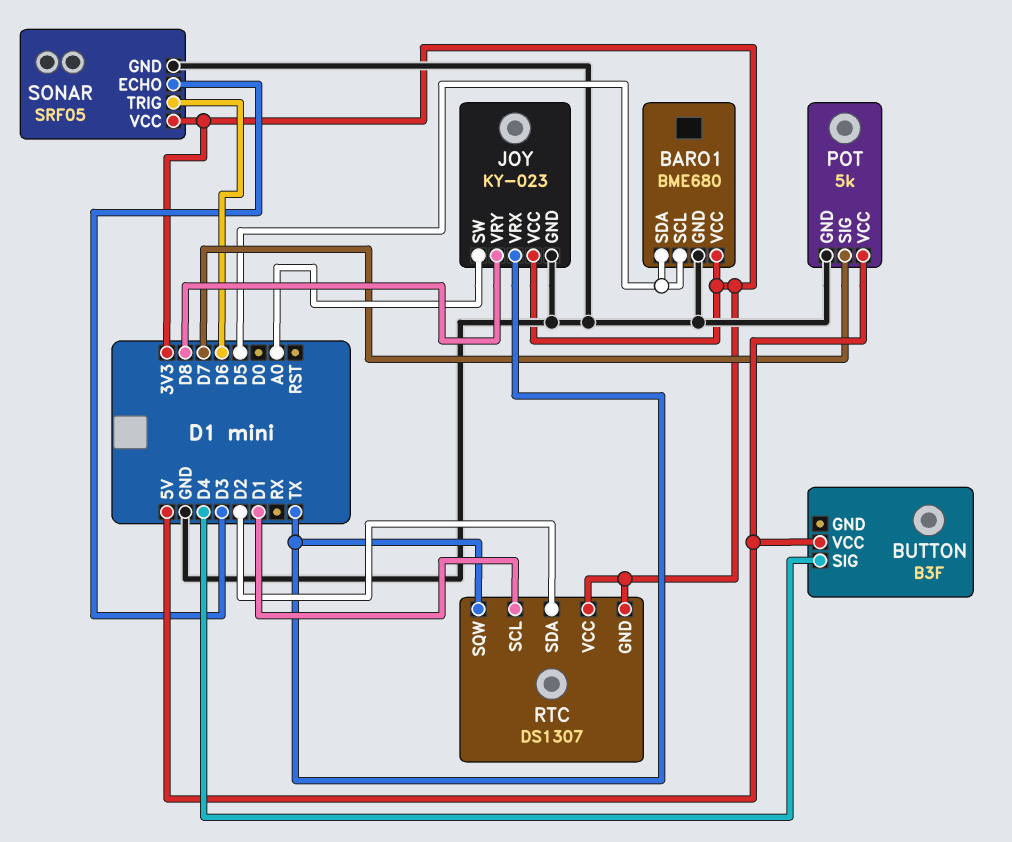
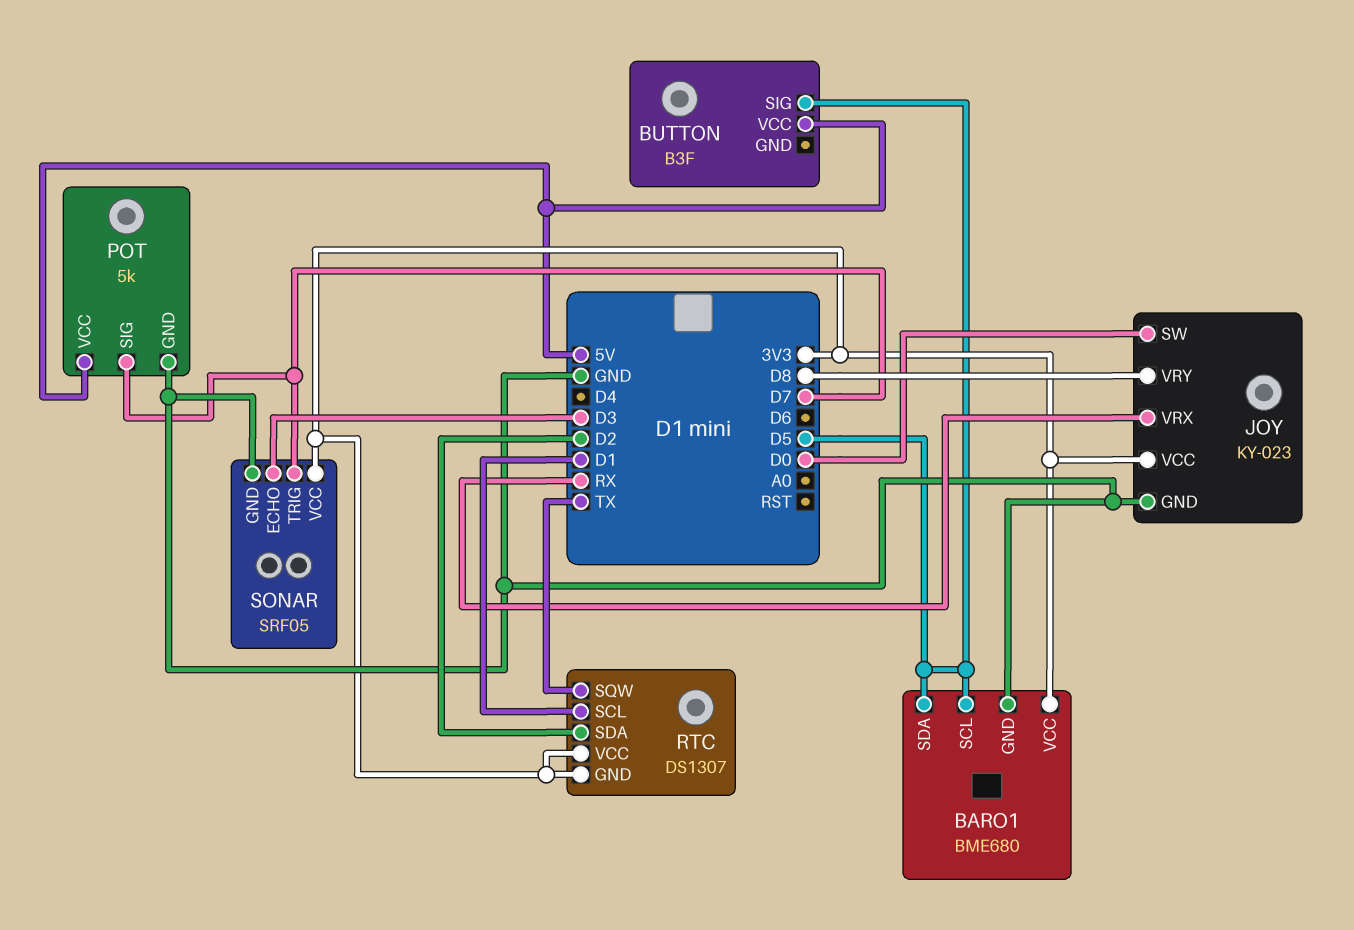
BUTTON pin SIG: D4 -> D5
JOY pin SW: A0 -> D0
JOY pin VRX: TX -> RX
SONAR pin TRIG: D6 -> D7

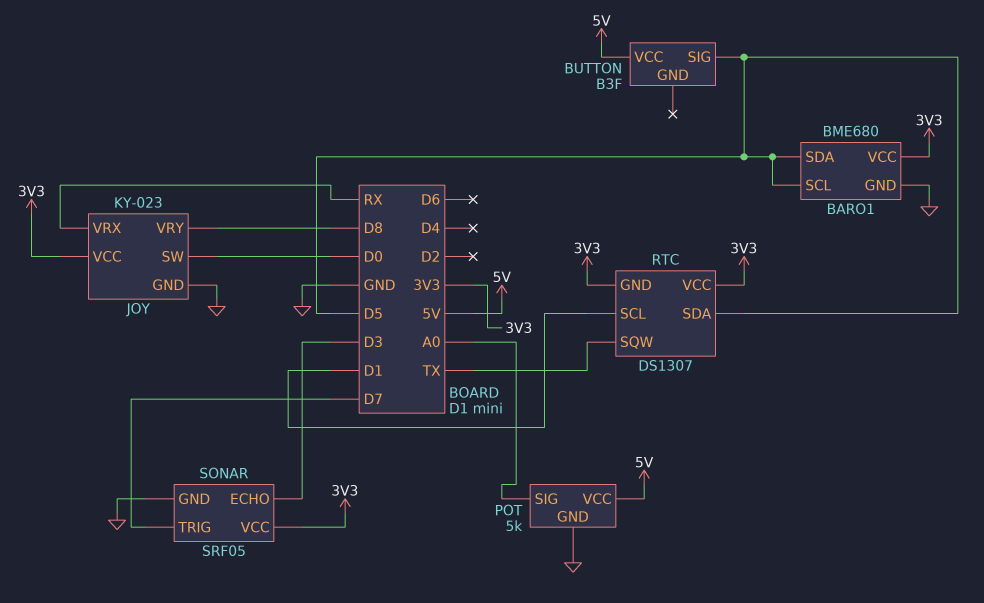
POT pin SIG: D7 -> A0
RTC pin SDA: D2 -> D5

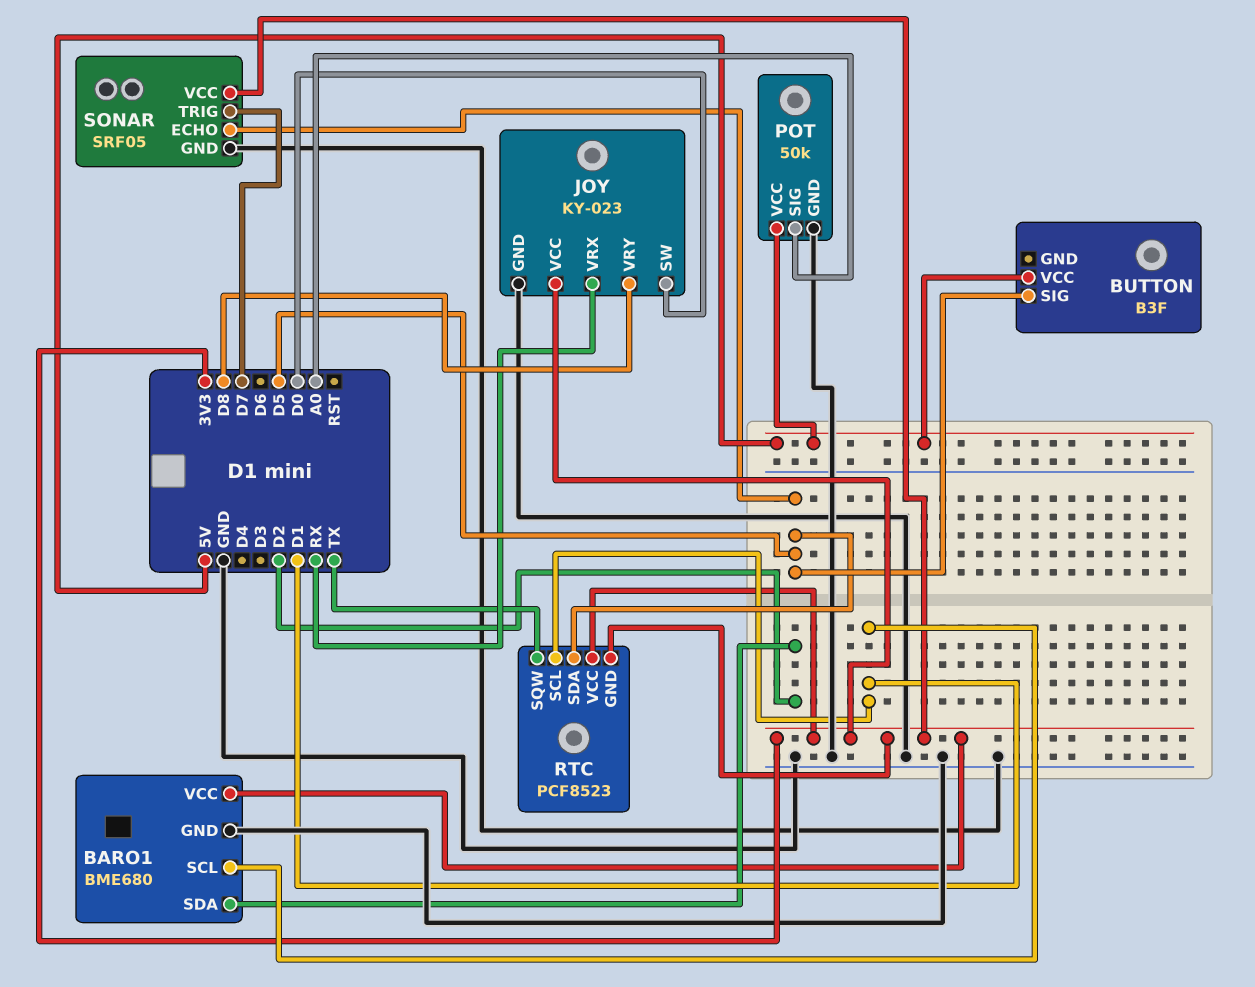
BARO1 pin SCL: D5 -> D1
BARO1 pin SDA: D5 -> D2
POT: 5k -> 50k
RTC: DS1307 -> PCF8523
SONAR pin ECHO: D3 -> D5

